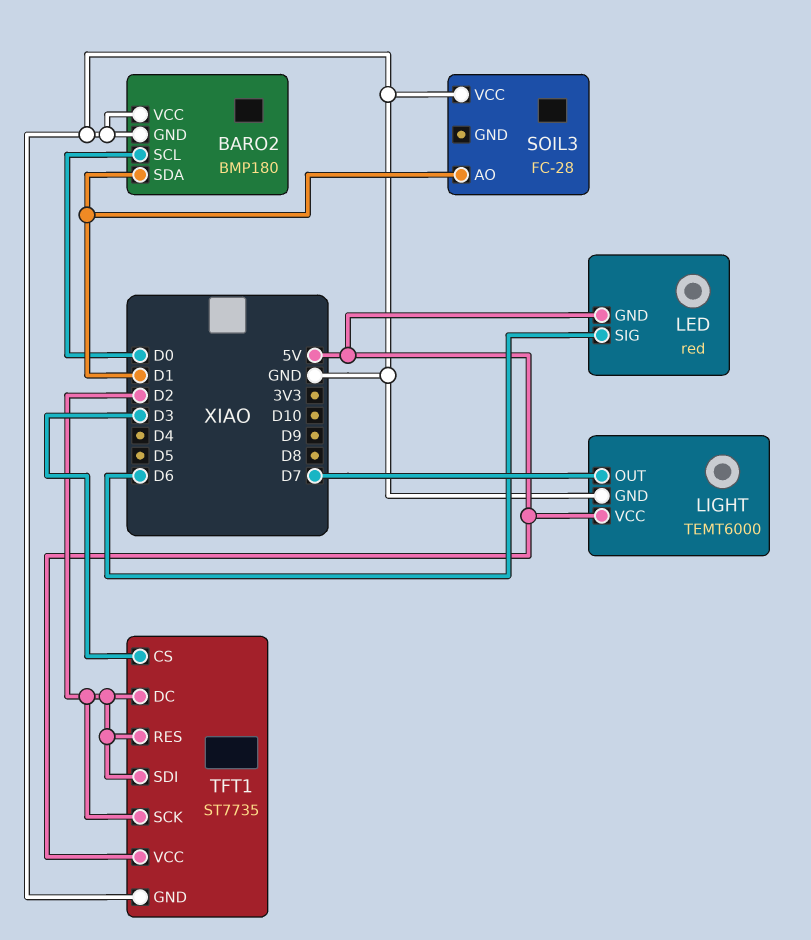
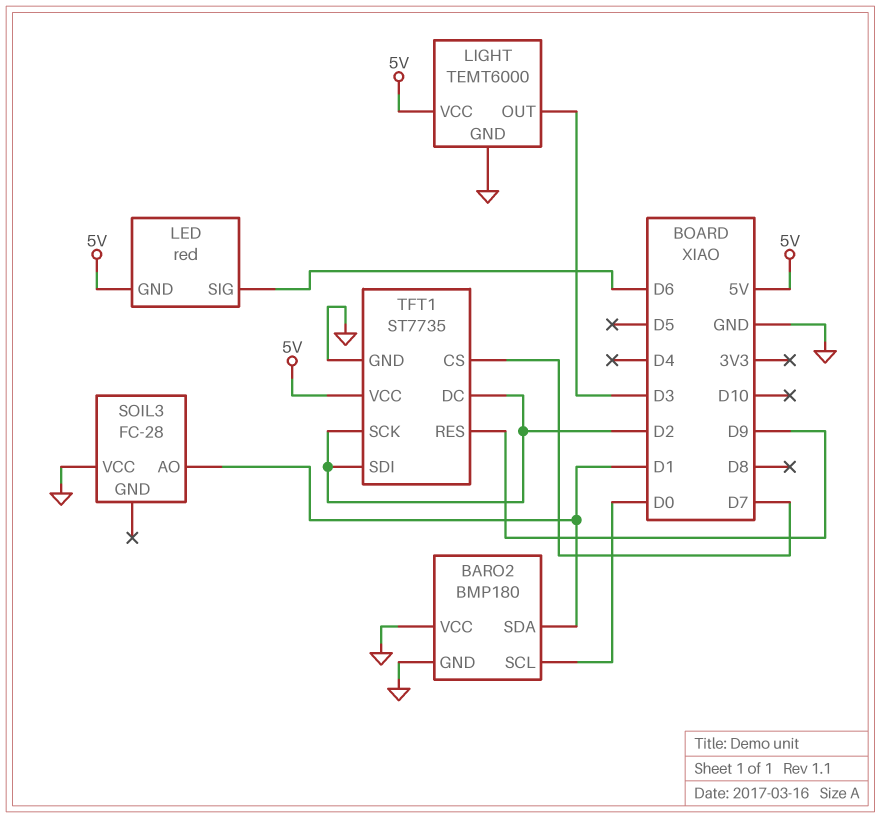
LIGHT pin OUT: D7 -> D3
TFT1 pin CS: D3 -> D7
TFT1 pin RES: D2 -> D9

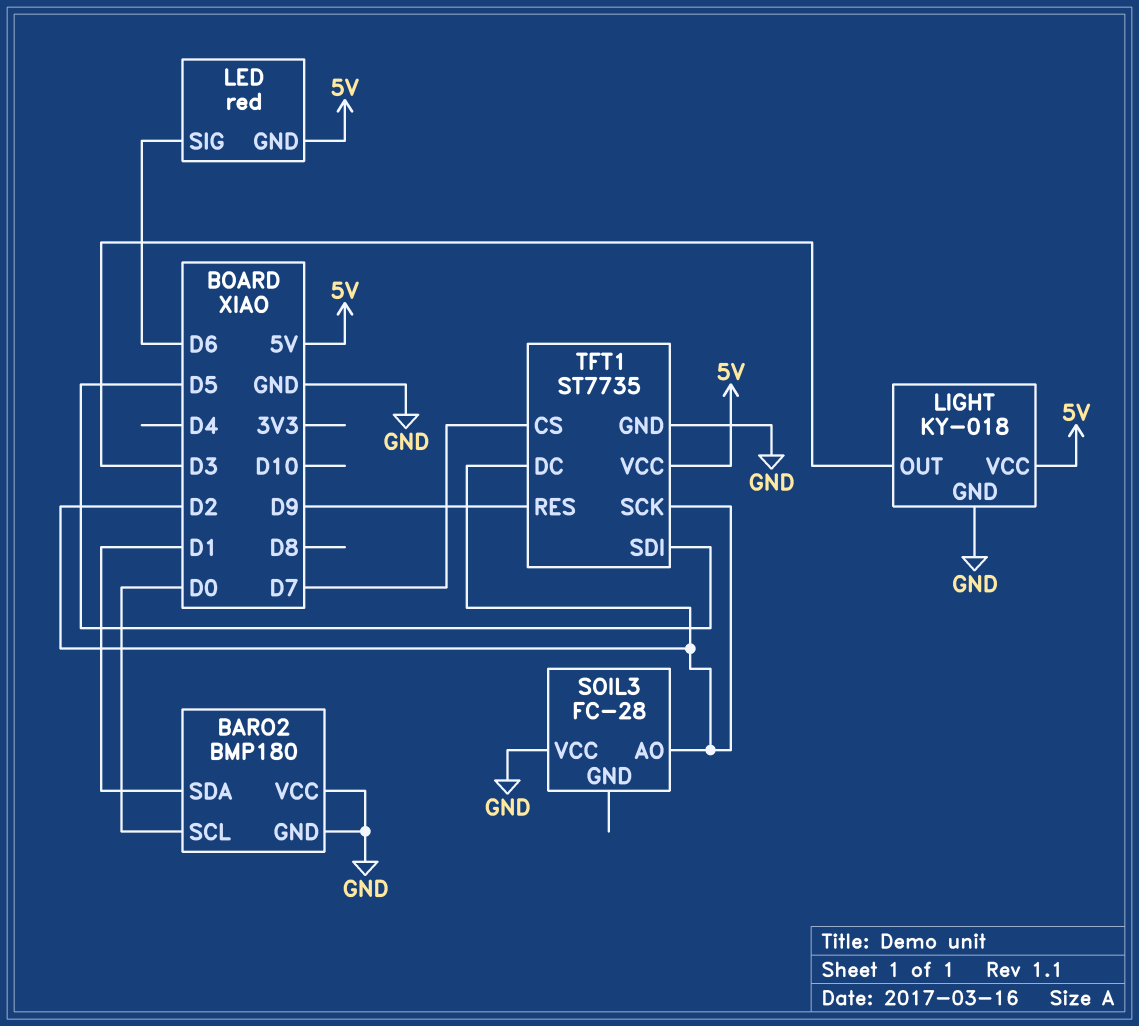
LIGHT: TEMT6000 -> KY-018
SOIL3 pin AO: D1 -> D2
TFT1 pin SDI: D2 -> D5

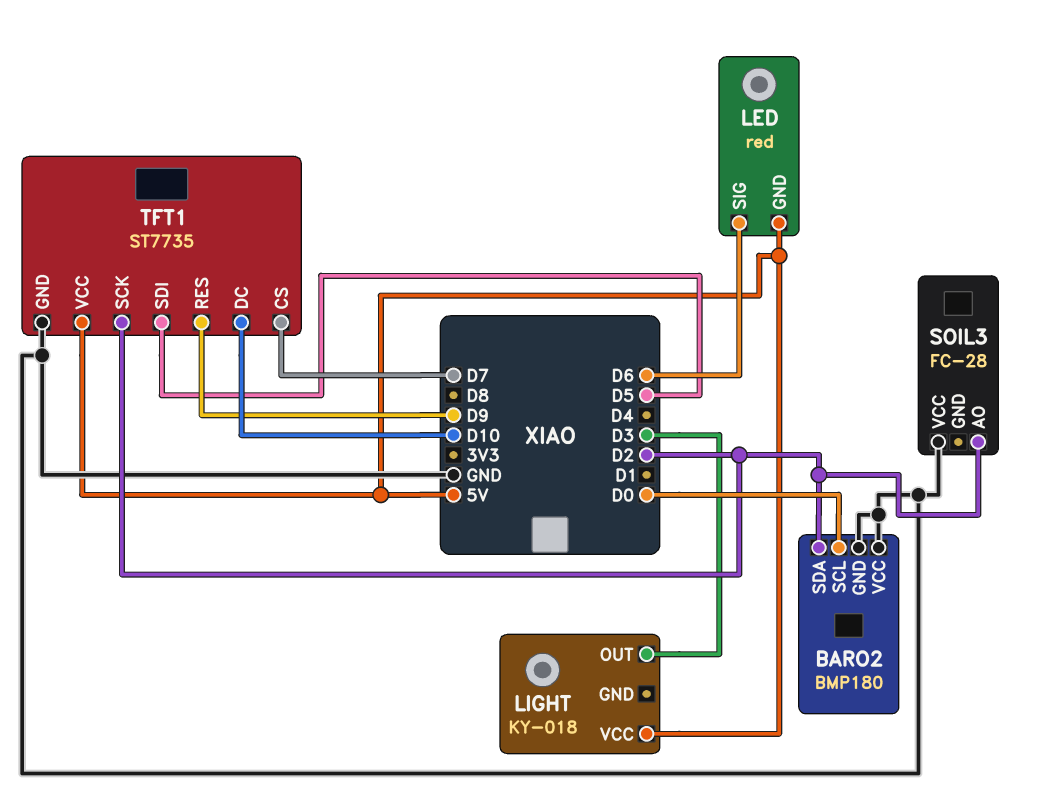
BARO2 pin SDA: D1 -> D2
LIGHT pin GND: GND -> none
TFT1 pin DC: D2 -> D10

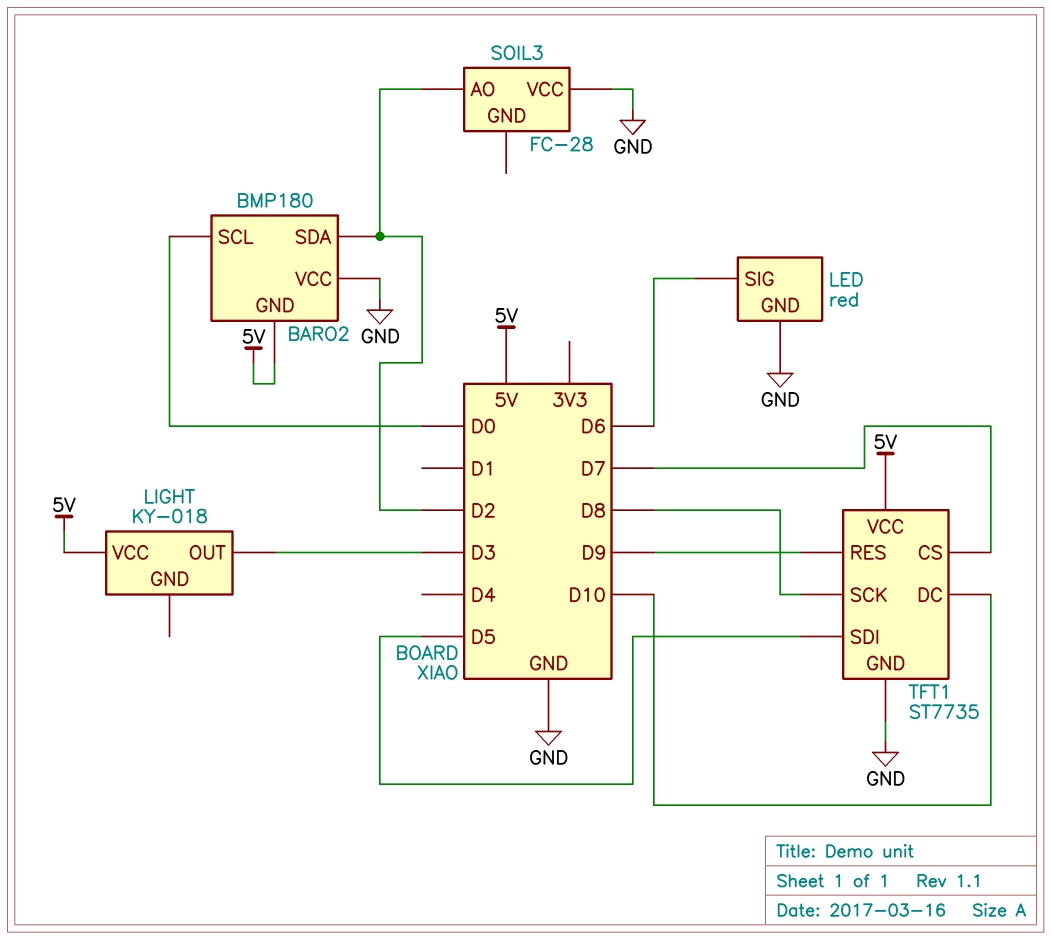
BARO2 pin GND: GND -> 5V
LED pin GND: 5V -> GND
TFT1 pin SCK: D2 -> D8

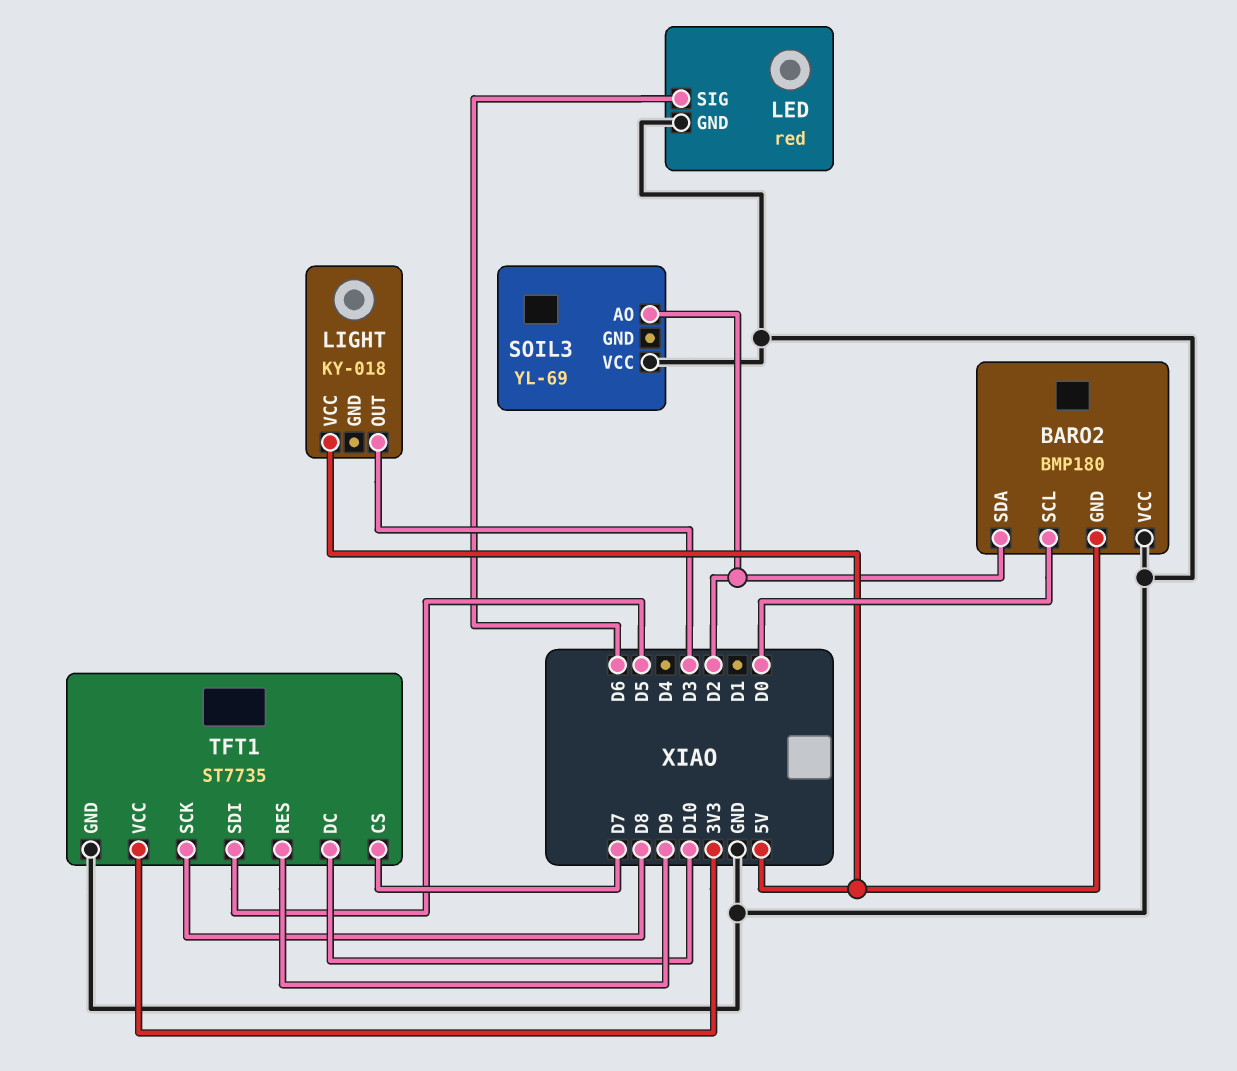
SOIL3: FC-28 -> YL-69
TFT1 pin VCC: 5V -> 3V3

